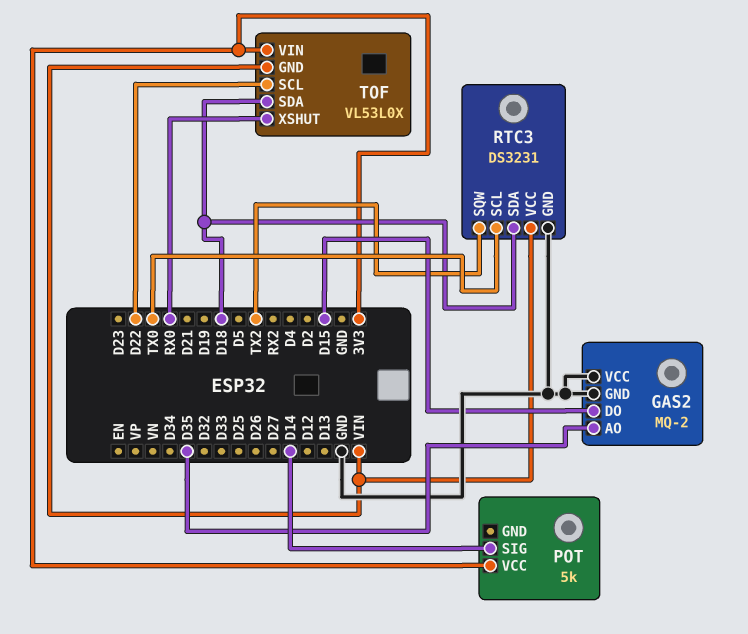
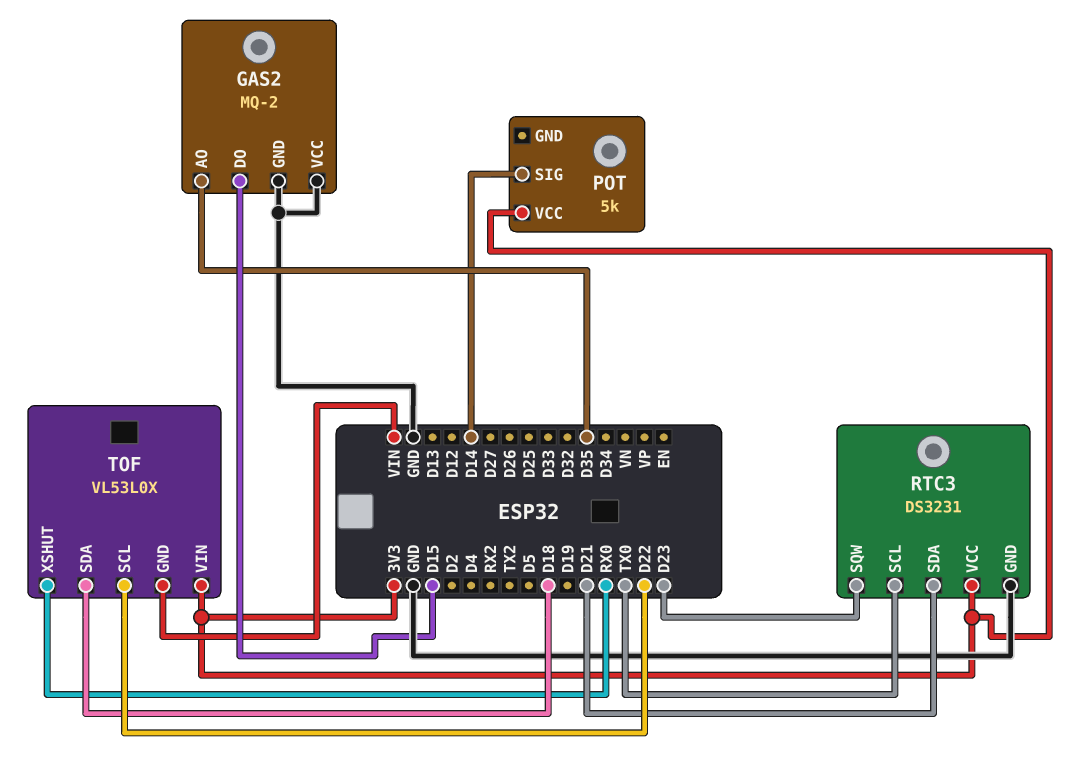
RTC3 pin SDA: D18 -> D21
RTC3 pin SQW: TX2 -> D23
RTC3 pin VCC: VIN -> 3V3

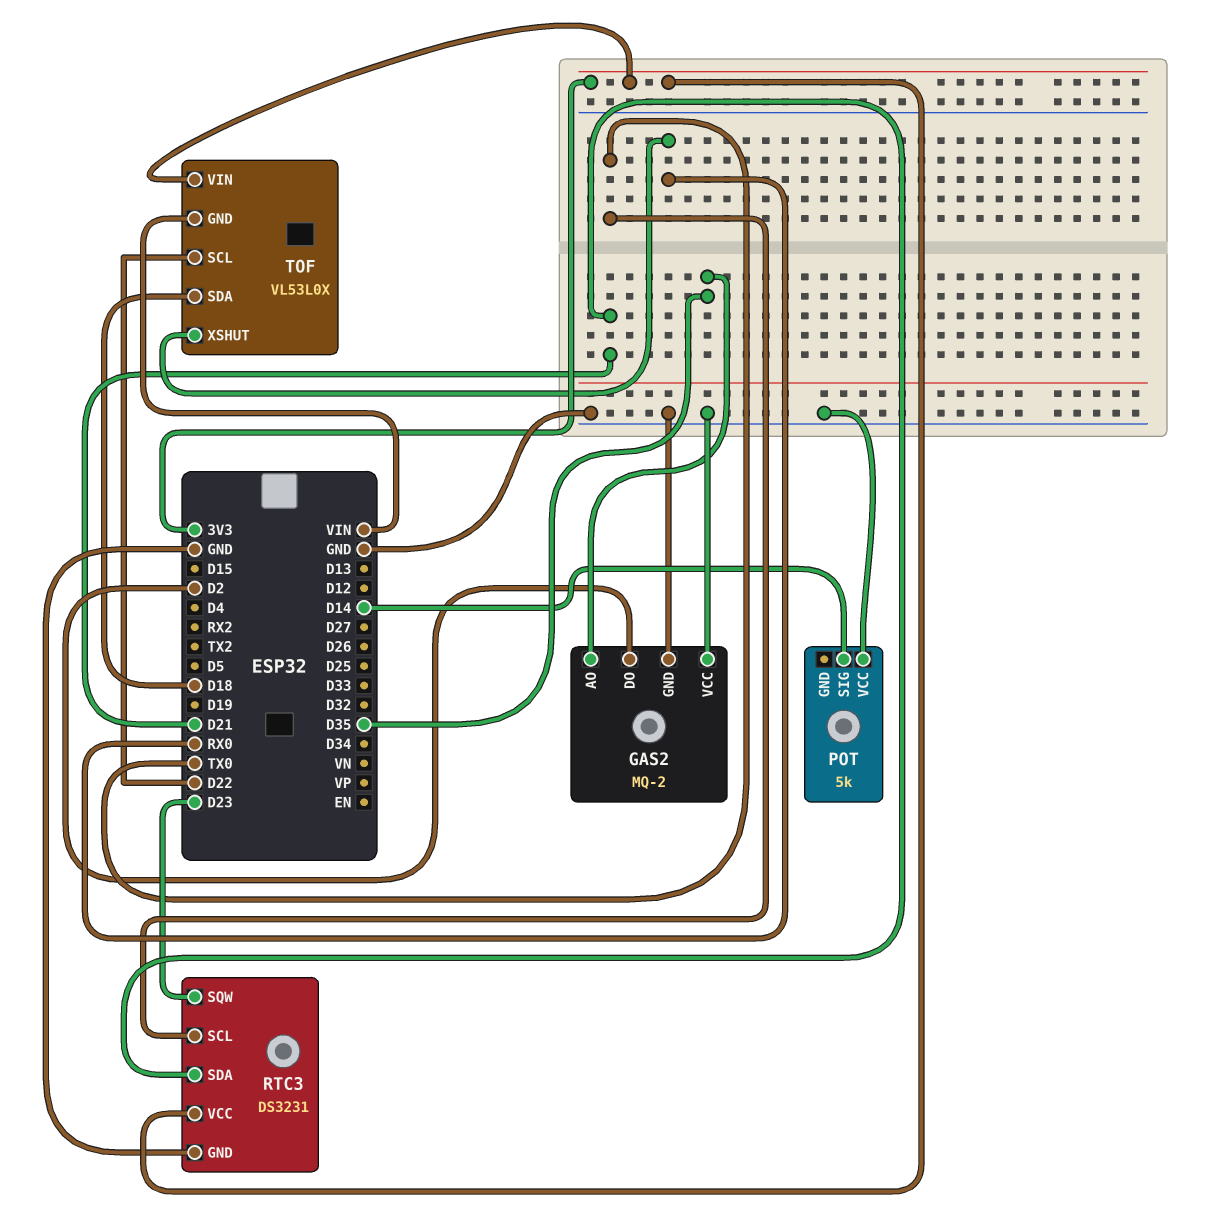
GAS2 pin DO: D15 -> D2
POT pin VCC: 3V3 -> GND

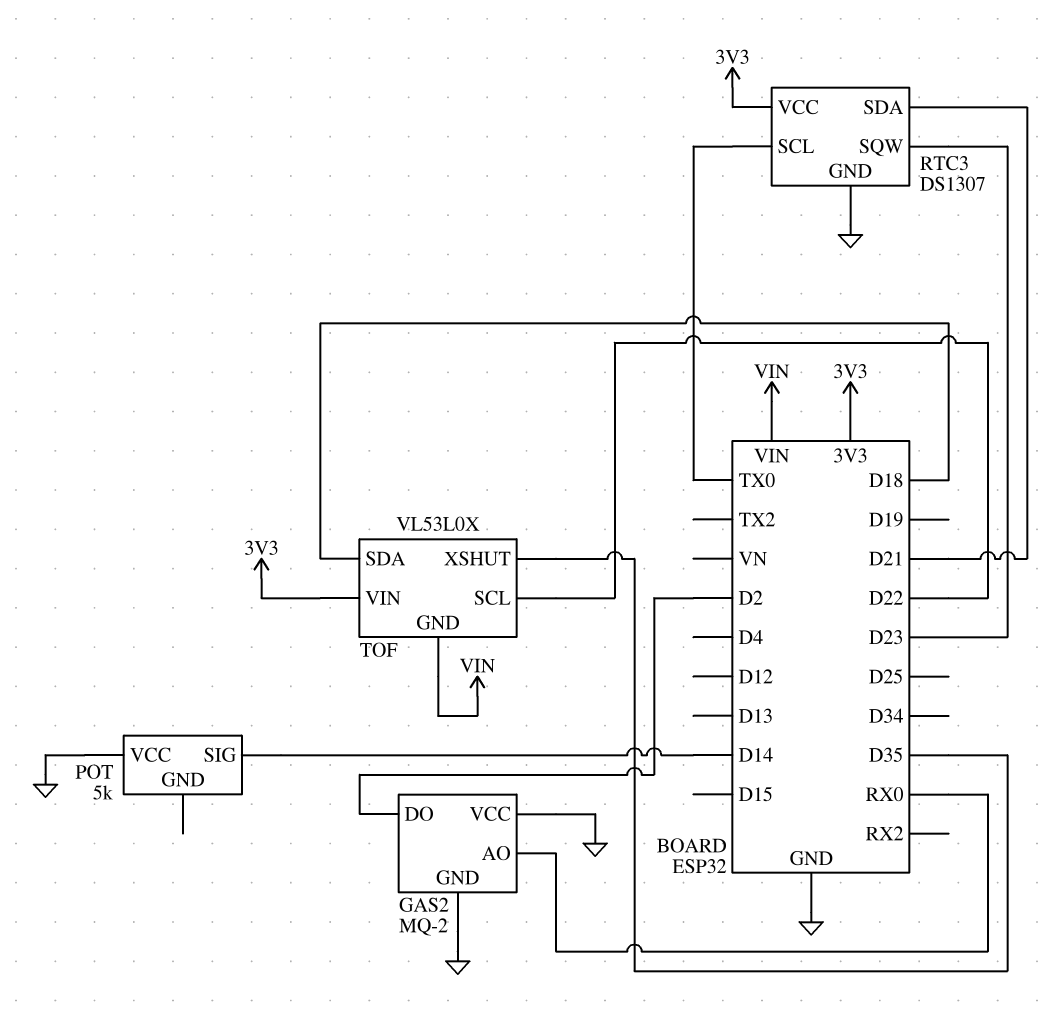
GAS2 pin AO: D35 -> RX0
RTC3: DS3231 -> DS1307
TOF pin XSHUT: RX0 -> D35

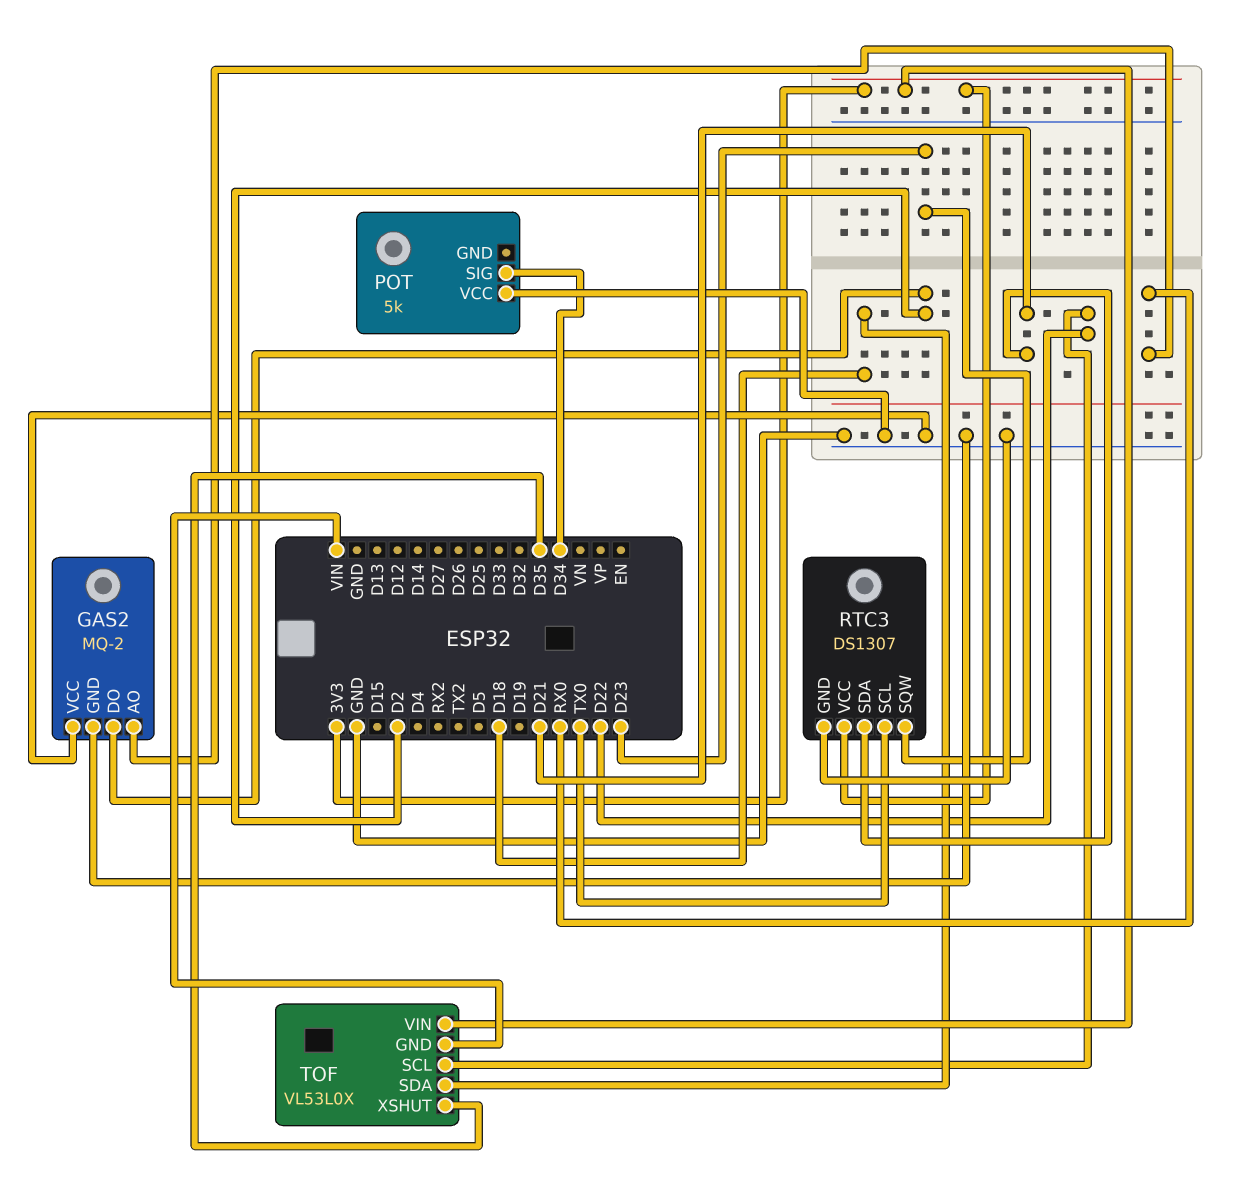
POT pin SIG: D14 -> D34

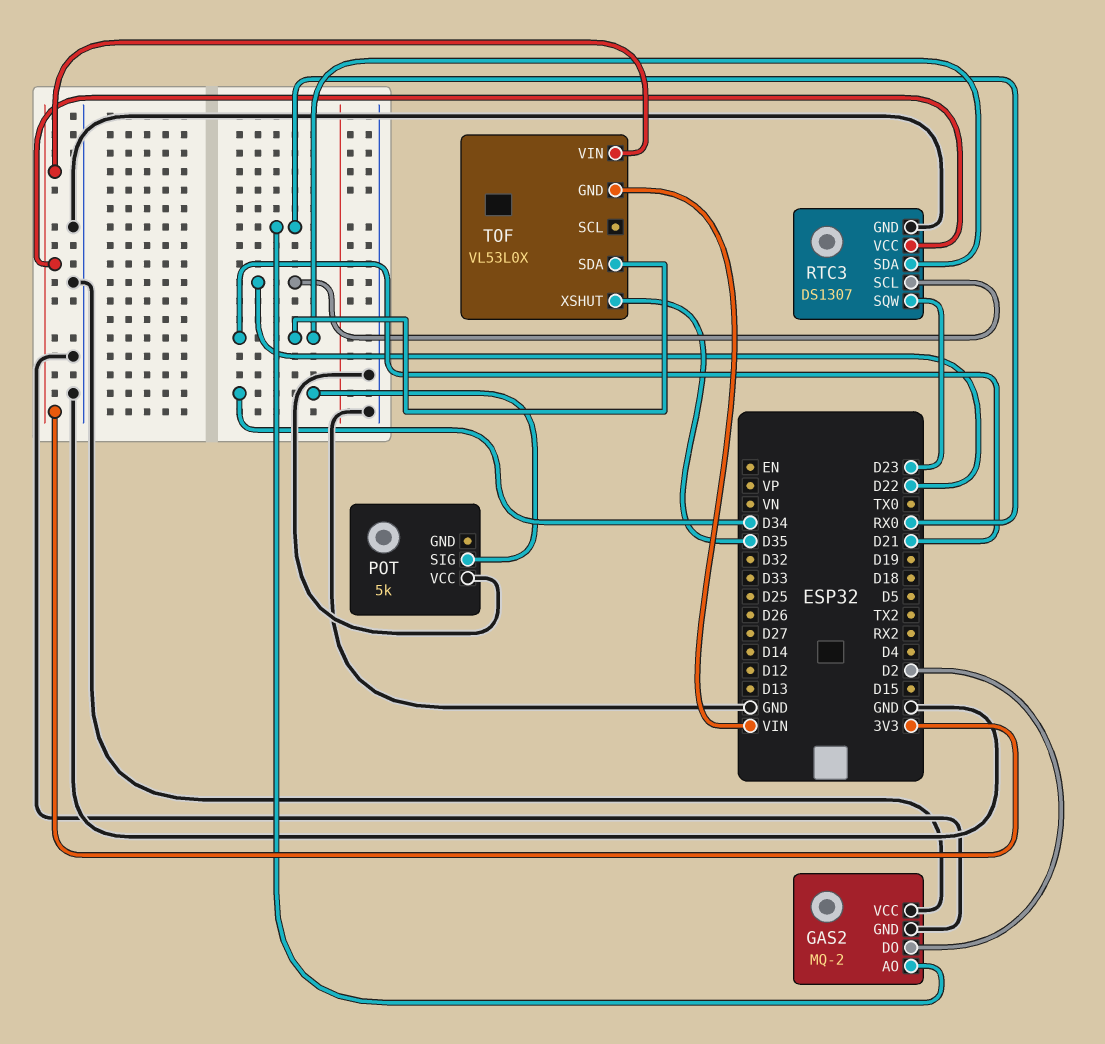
RTC3 pin SCL: TX0 -> D22
TOF pin SCL: D22 -> none
TOF pin SDA: D18 -> D21

